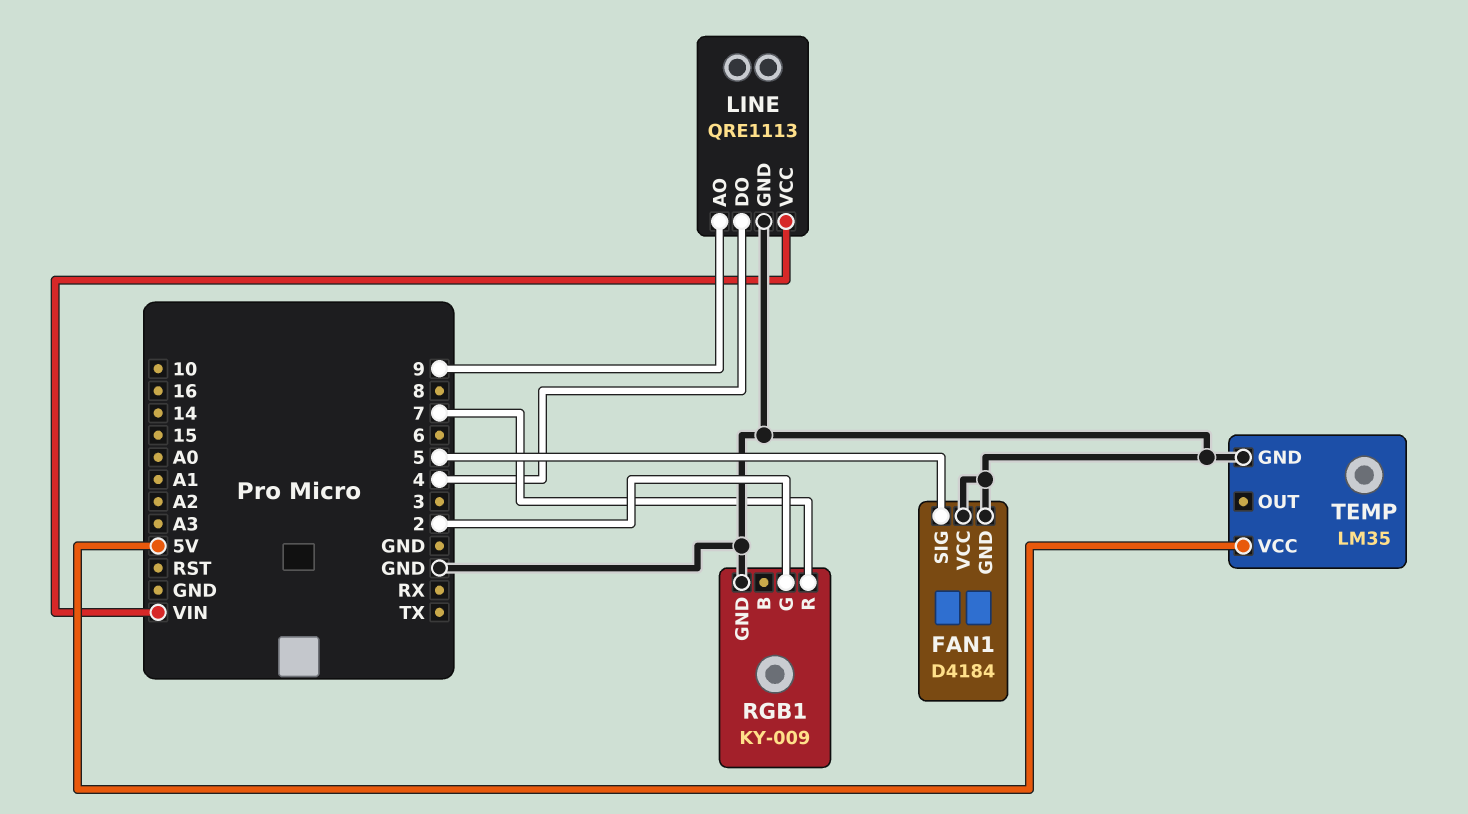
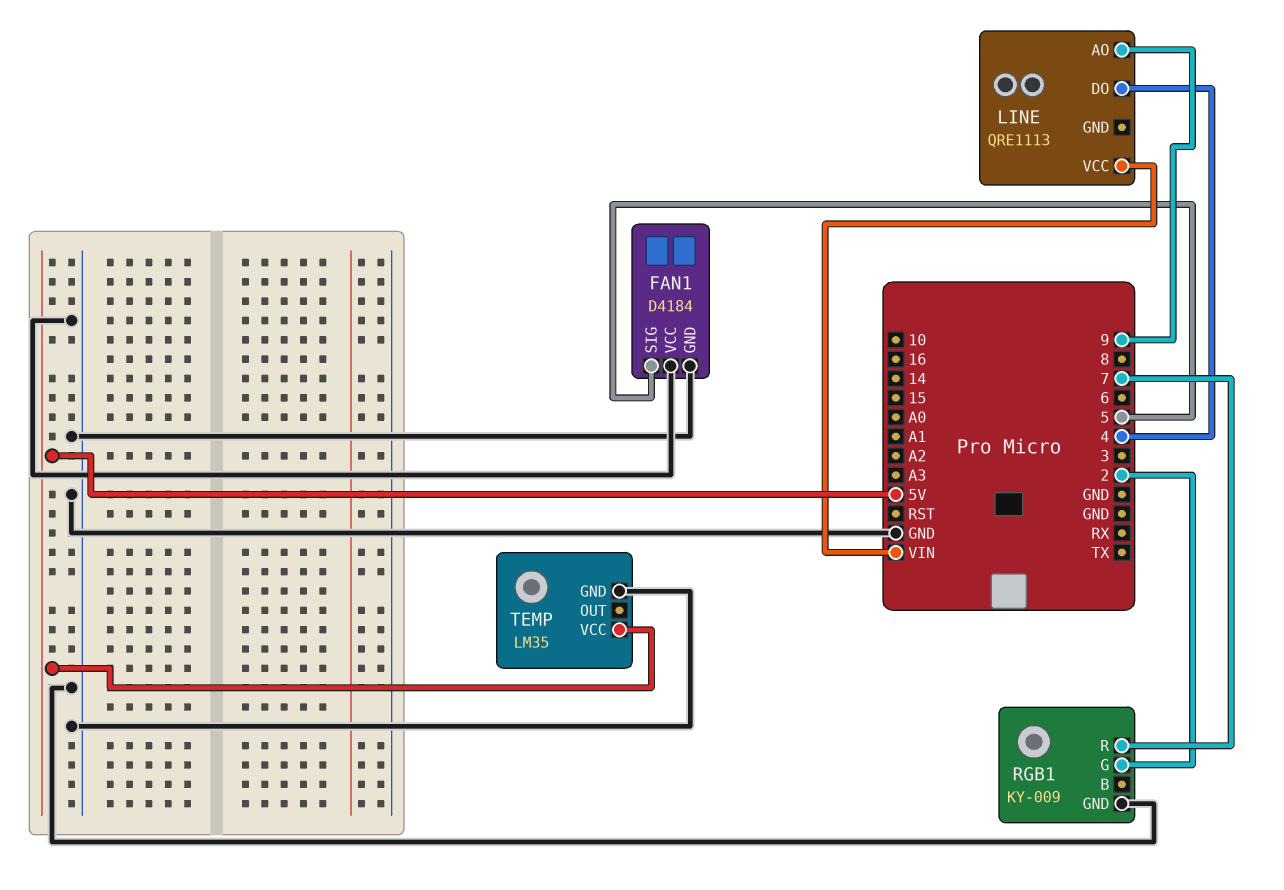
LINE pin GND: GND -> none

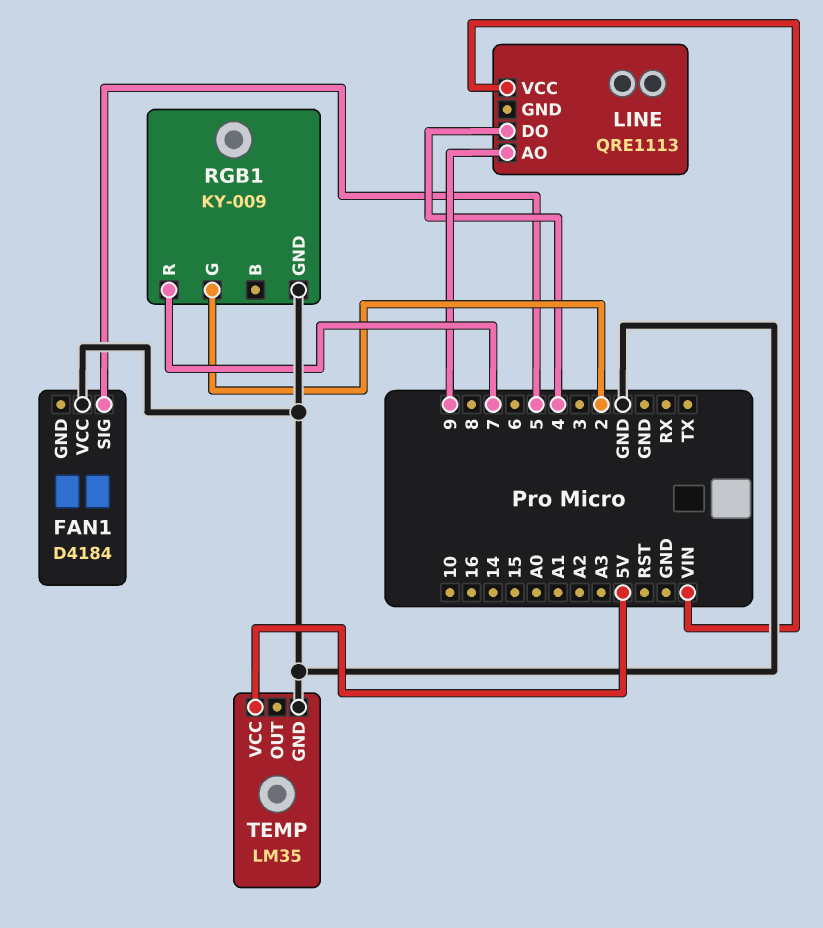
FAN1 pin GND: GND -> none

